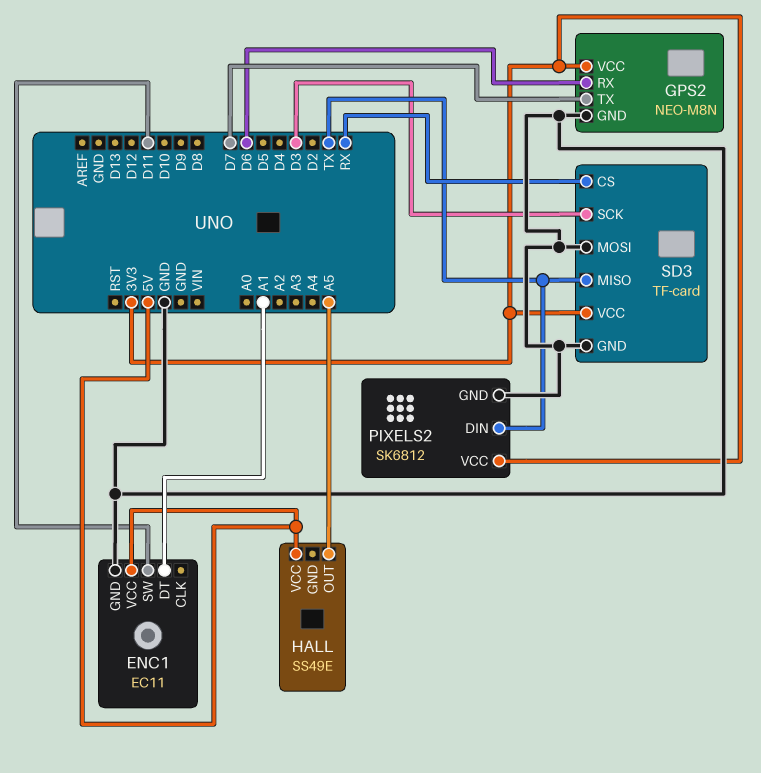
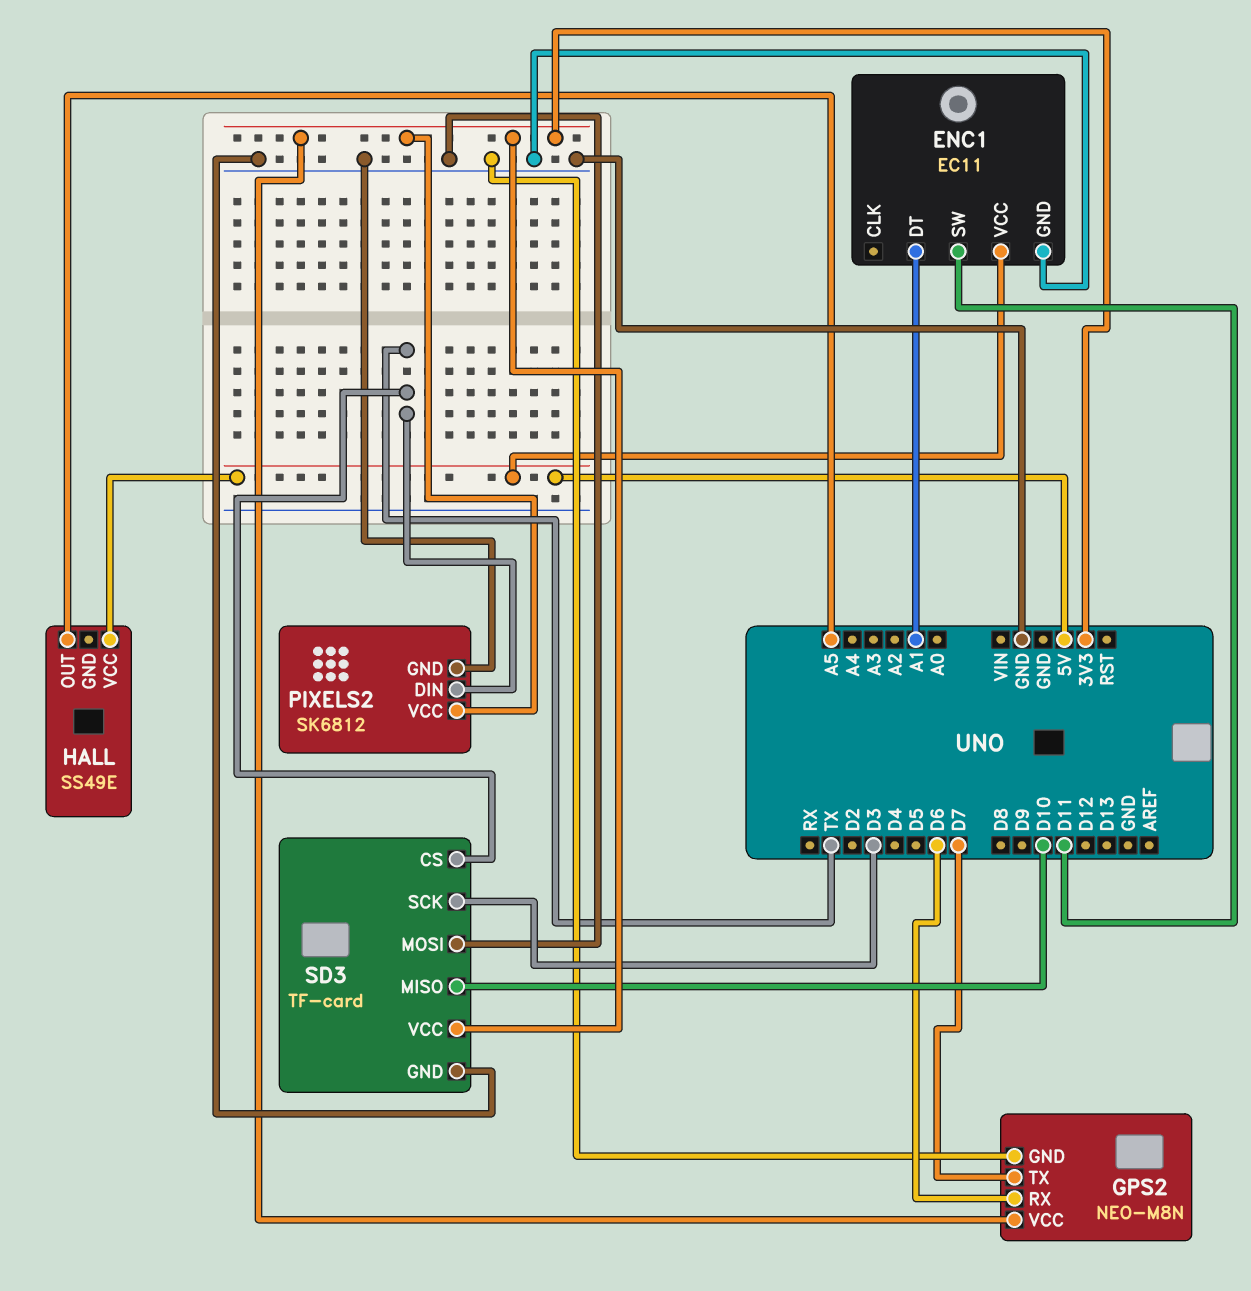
SD3 pin CS: RX -> TX
SD3 pin MISO: TX -> D10

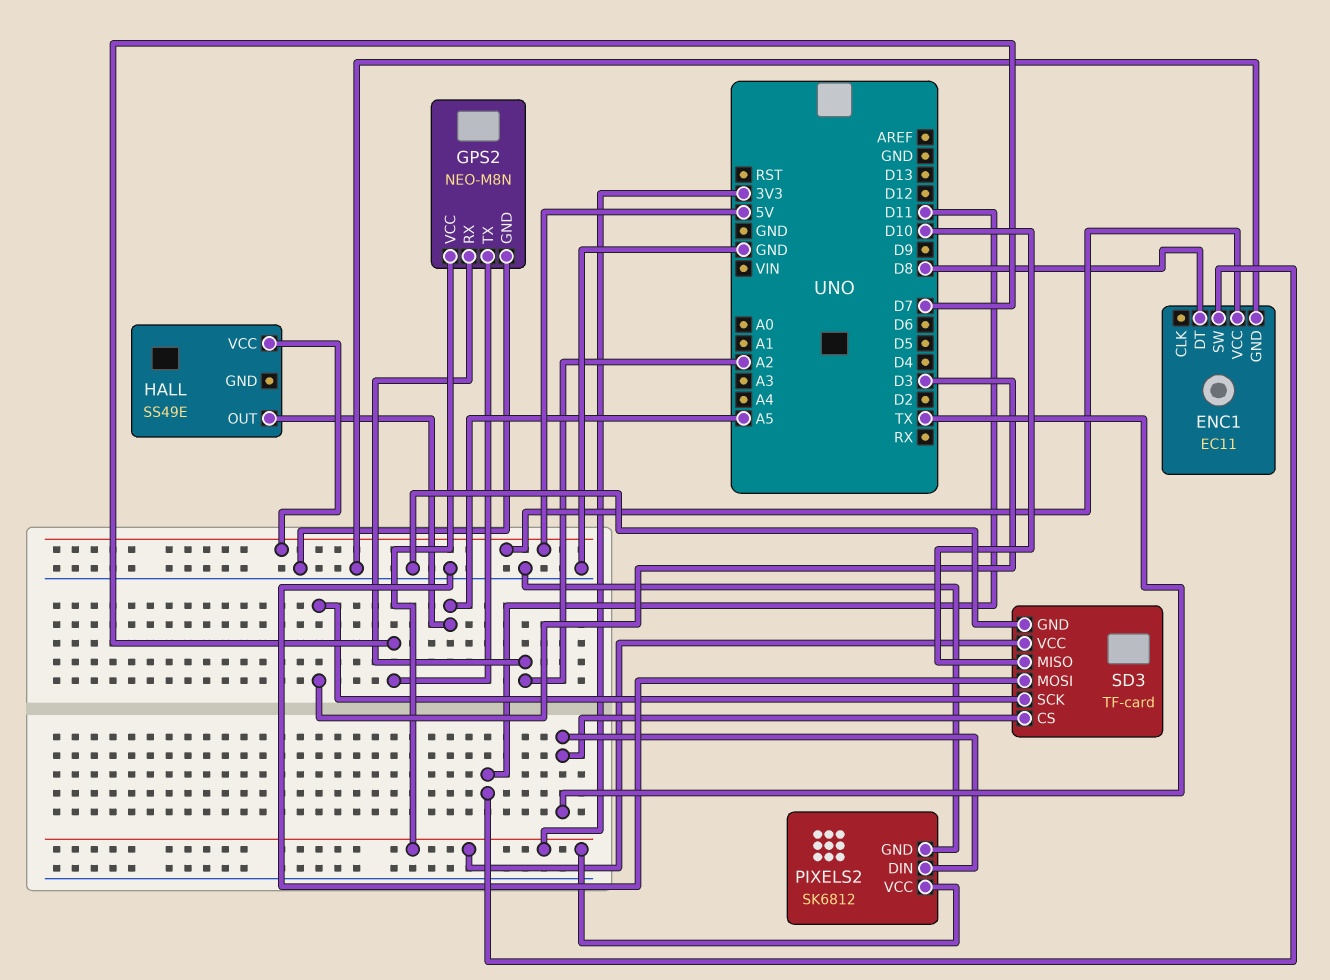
ENC1 pin DT: A1 -> D8
GPS2 pin RX: D6 -> A2

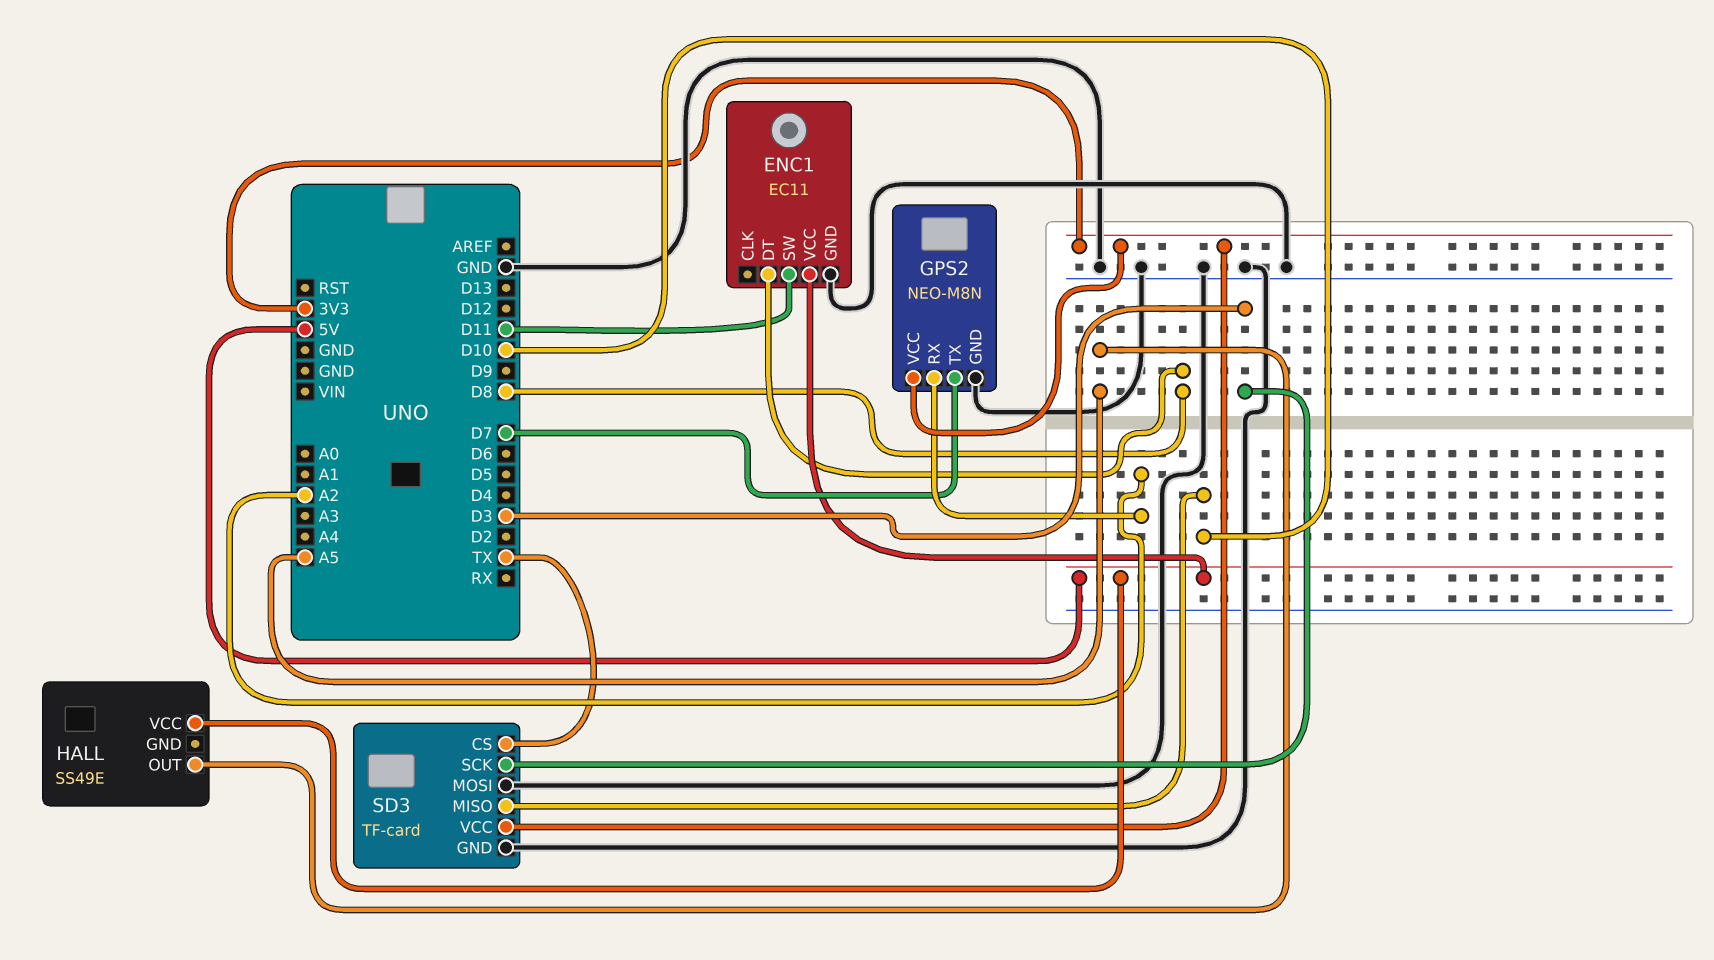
PIXELS2: SK6812 -> none
PIXELS2 pin DIN: TX -> none
PIXELS2 pin GND: GND -> none
PIXELS2 pin VCC: 3V3 -> none

